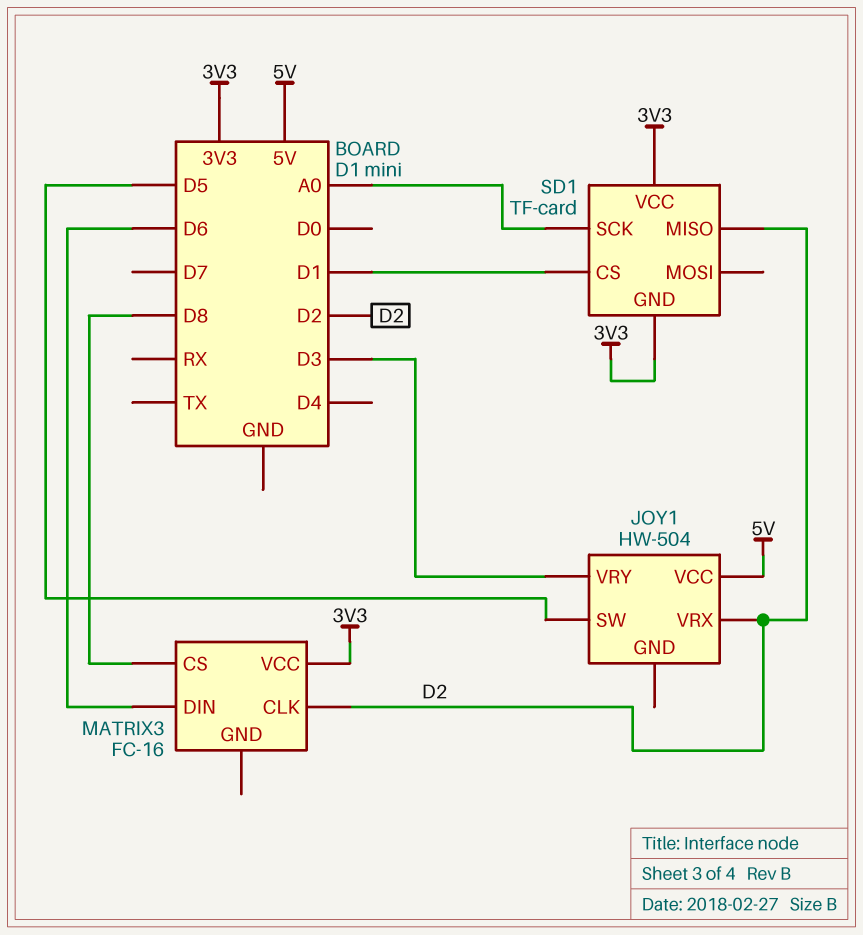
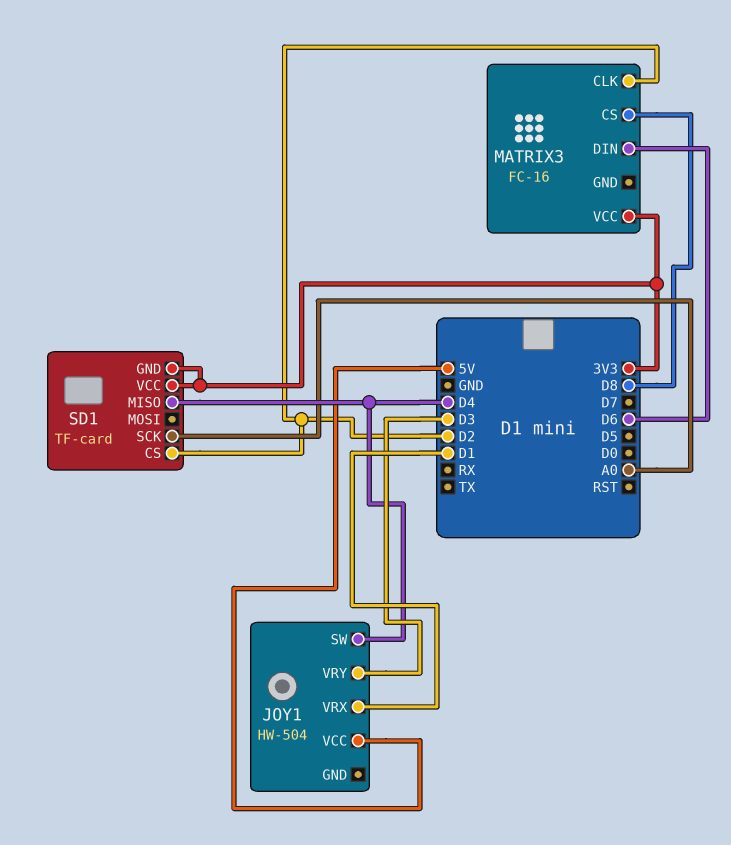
JOY1 pin SW: D5 -> D4
JOY1 pin VRX: D2 -> D1
SD1 pin CS: D1 -> D2
SD1 pin MISO: D2 -> D4

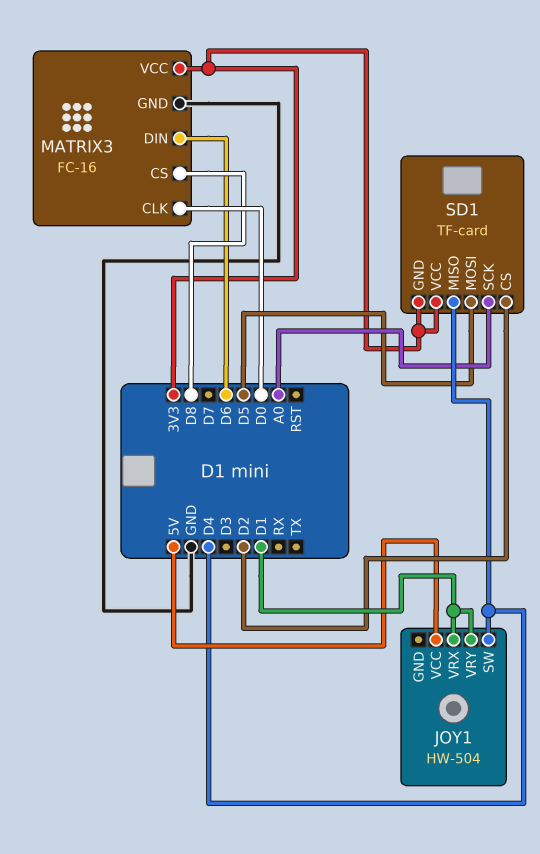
JOY1 pin VRY: D3 -> D1
MATRIX3 pin CLK: D2 -> D0
MATRIX3 pin GND: none -> GND
SD1 pin MOSI: none -> D5

